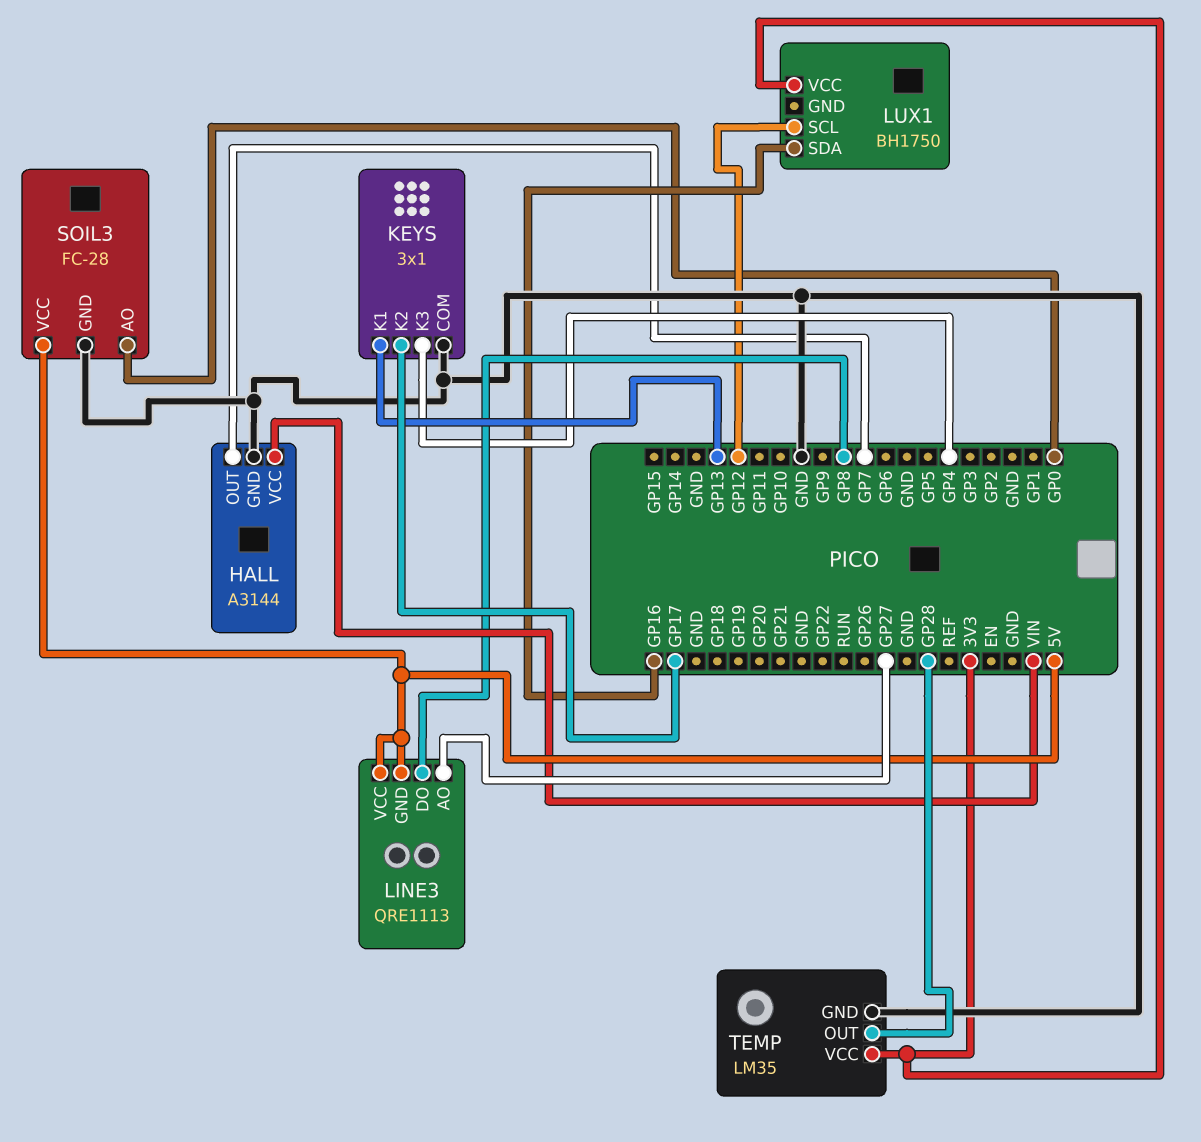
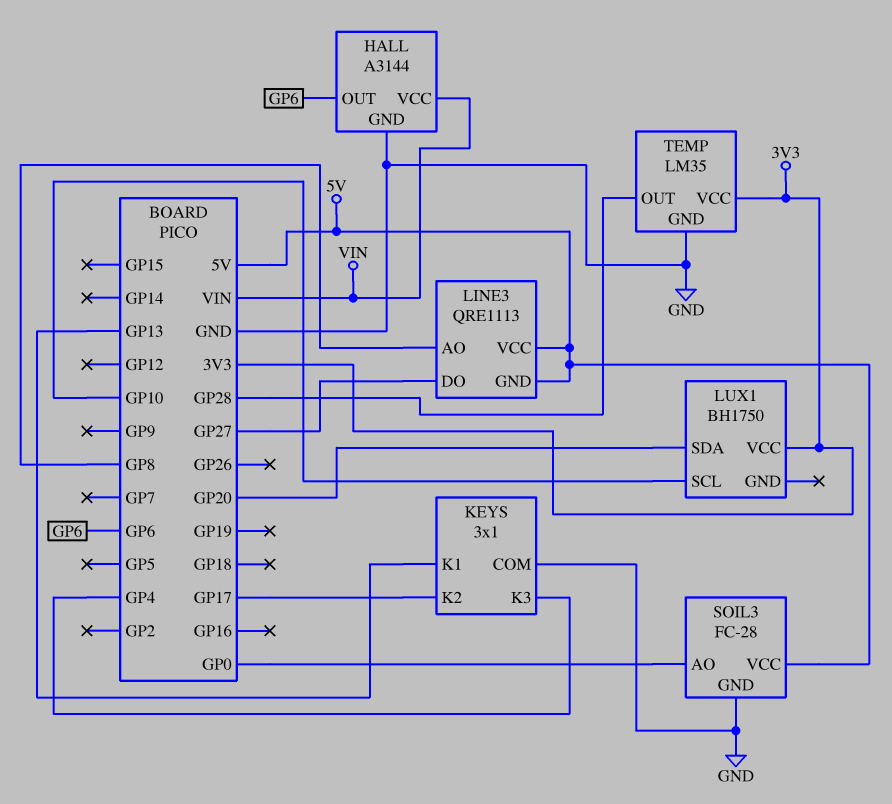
HALL pin OUT: GP7 -> GP6
LINE3 pin AO: GP27 -> GP8
LINE3 pin DO: GP8 -> GP27
LUX1 pin SCL: GP12 -> GP10
LUX1 pin SDA: GP16 -> GP20

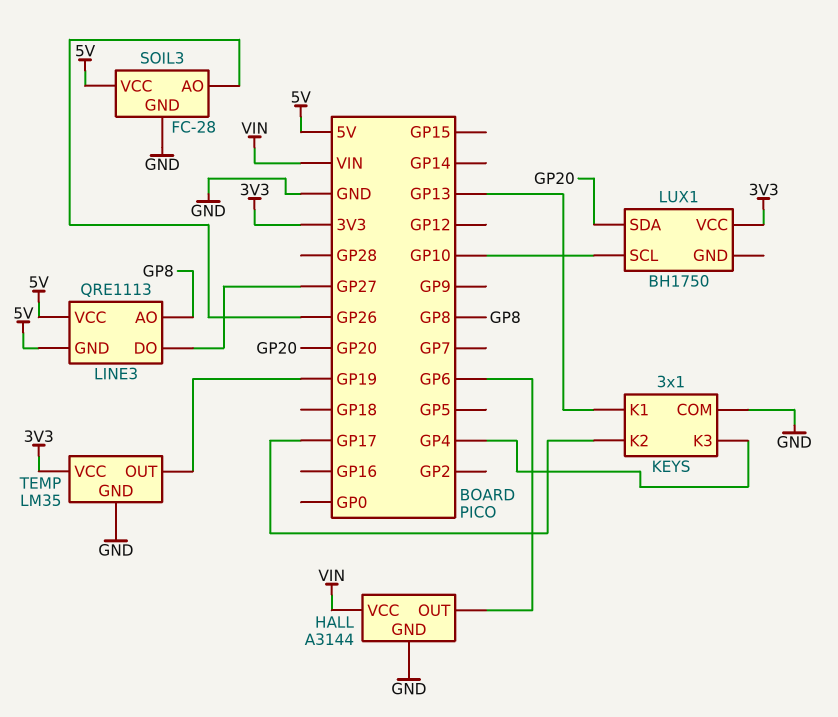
SOIL3 pin AO: GP0 -> GP26
TEMP pin OUT: GP28 -> GP19

